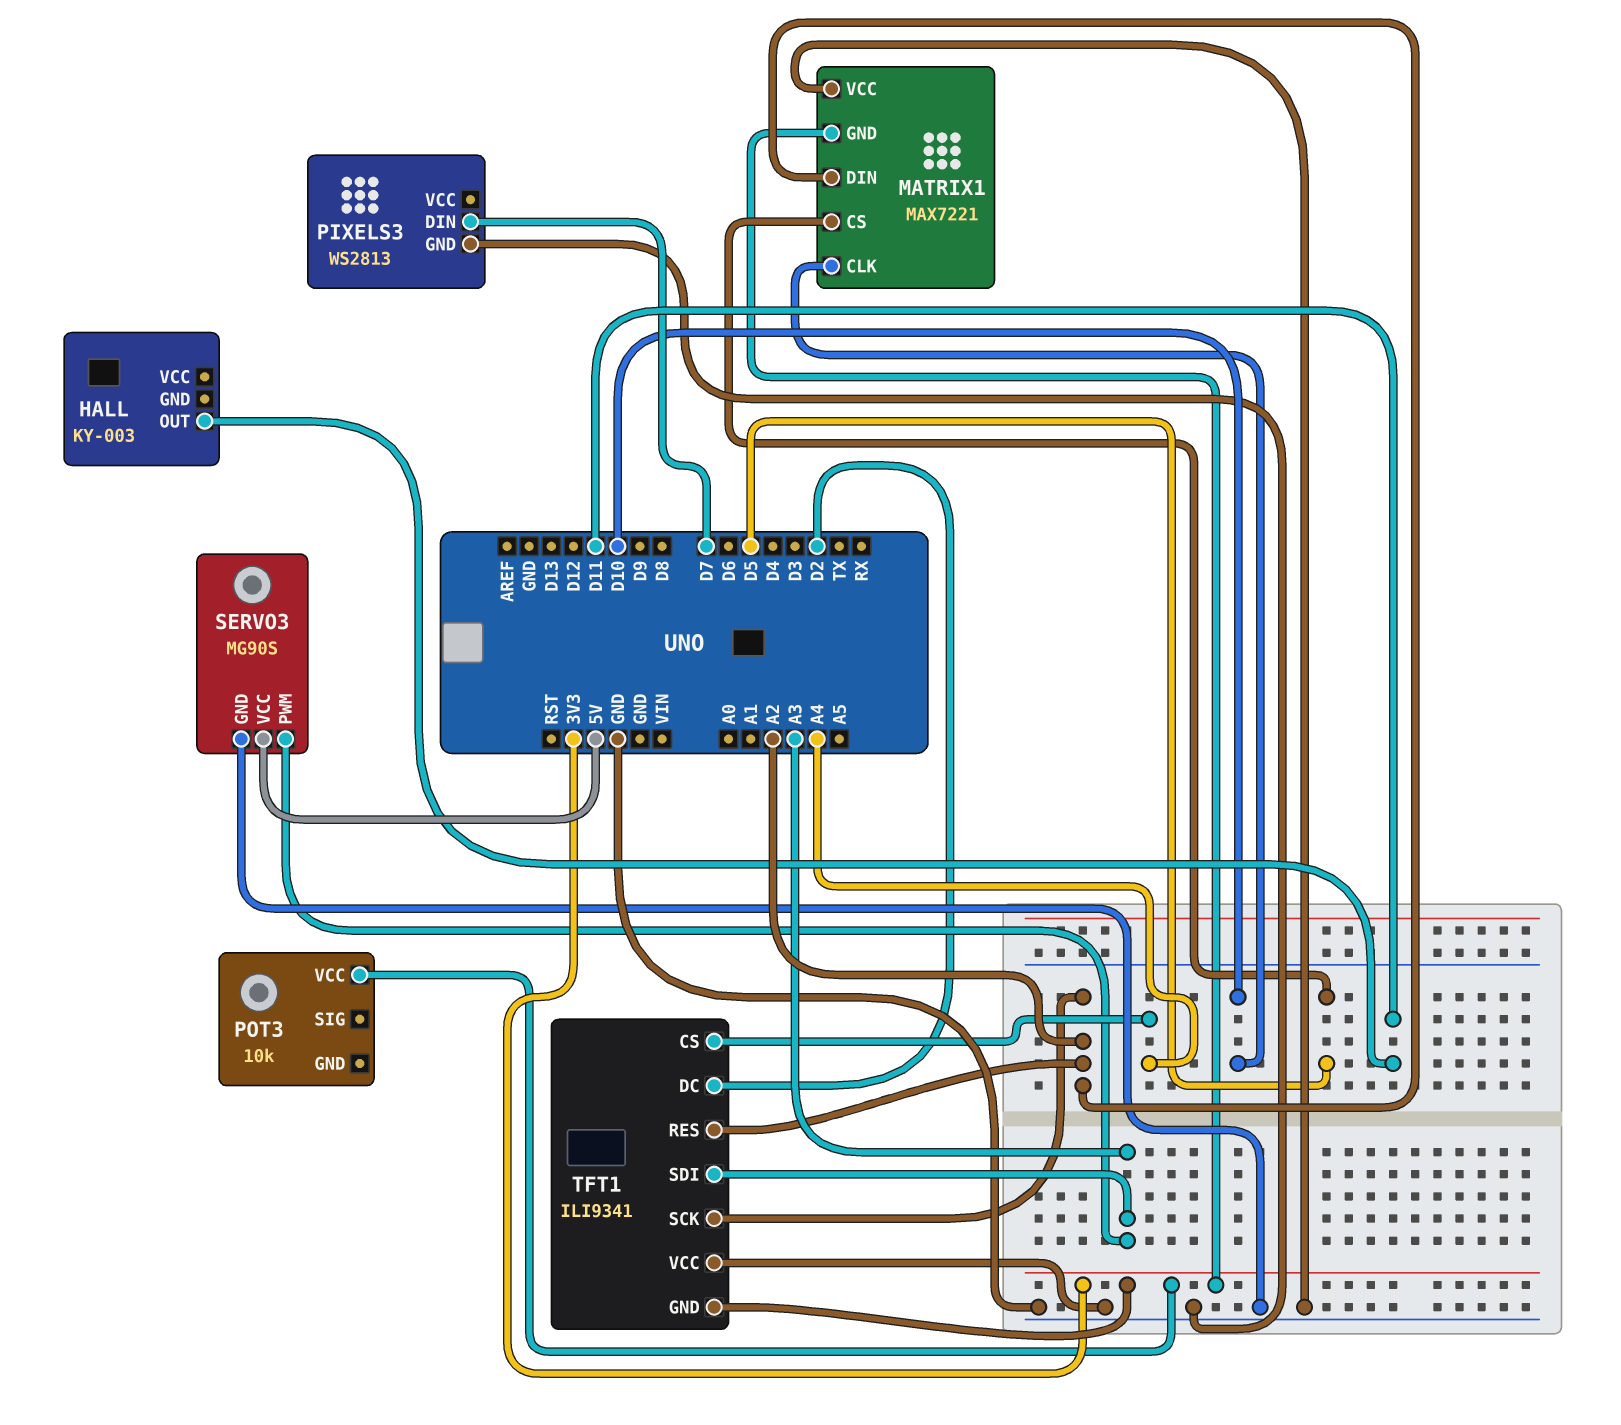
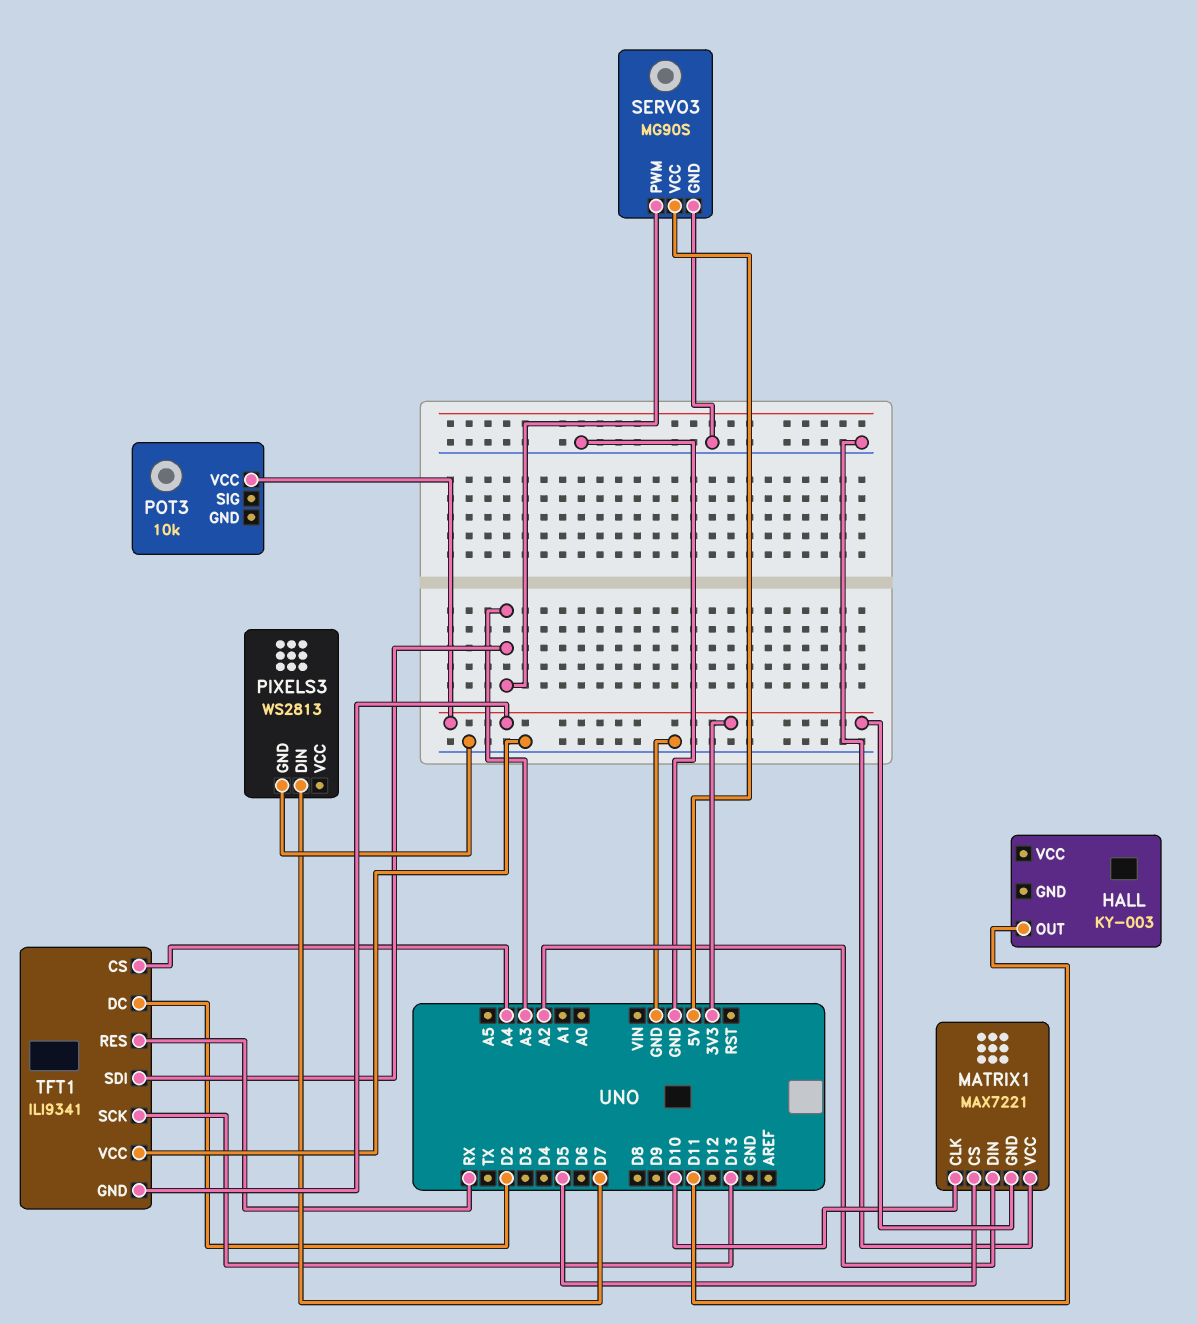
TFT1 pin RES: A2 -> RX
TFT1 pin SCK: A2 -> D13

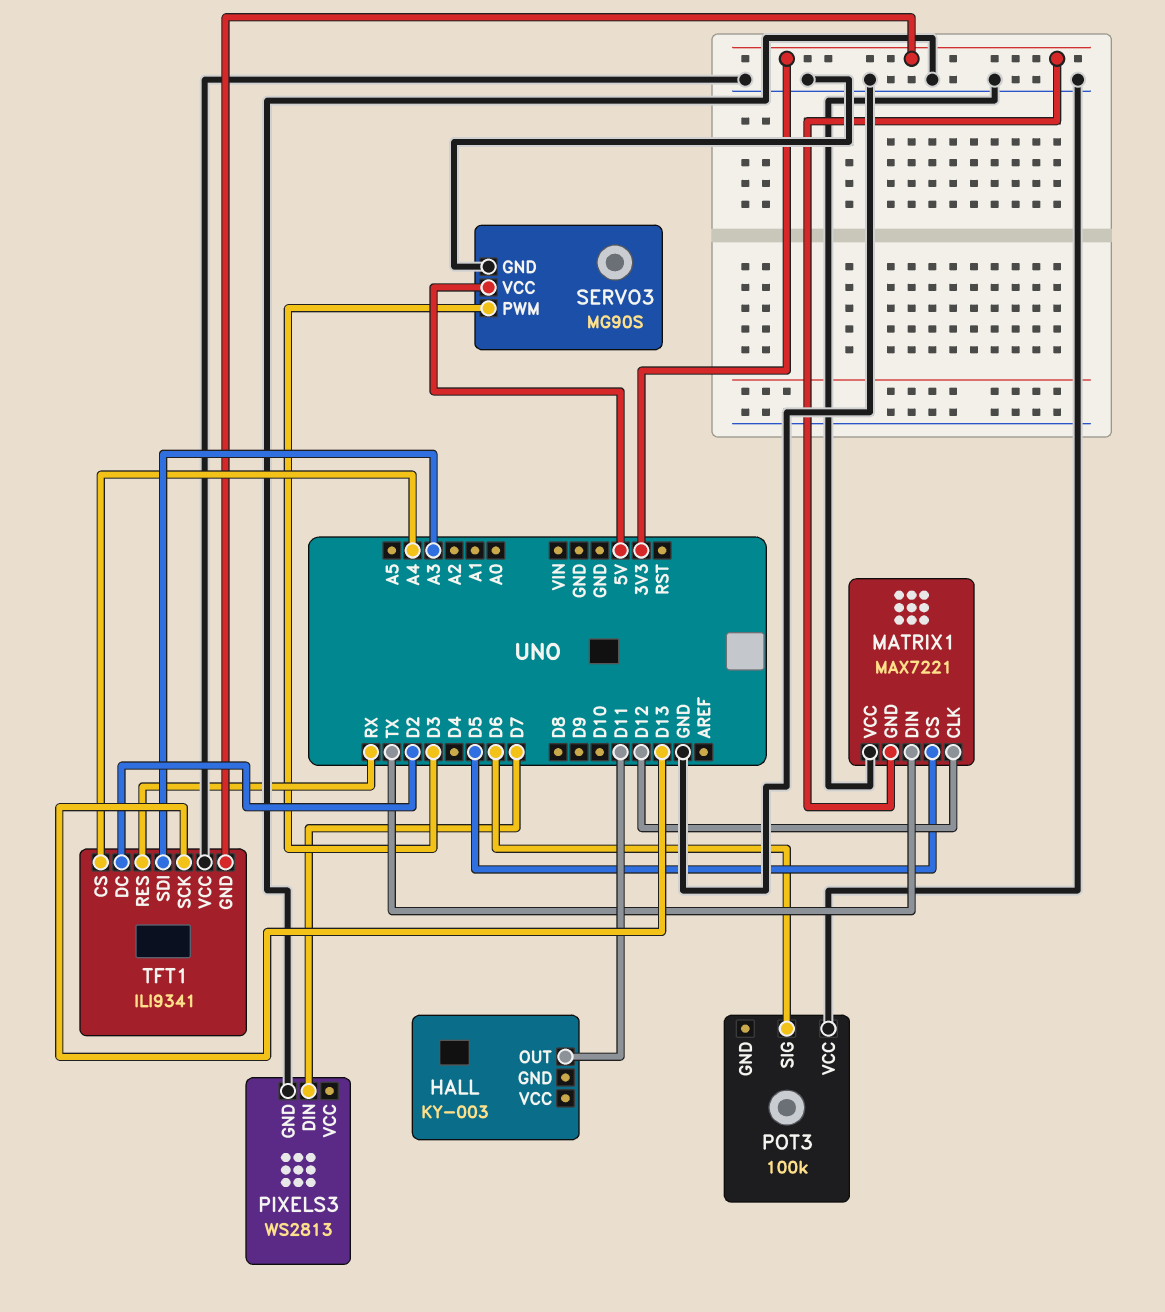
MATRIX1 pin CLK: D10 -> D12
MATRIX1 pin DIN: A2 -> TX
POT3: 10k -> 100k
POT3 pin SIG: none -> D6
POT3 pin VCC: 3V3 -> GND
SERVO3 pin PWM: A3 -> D3

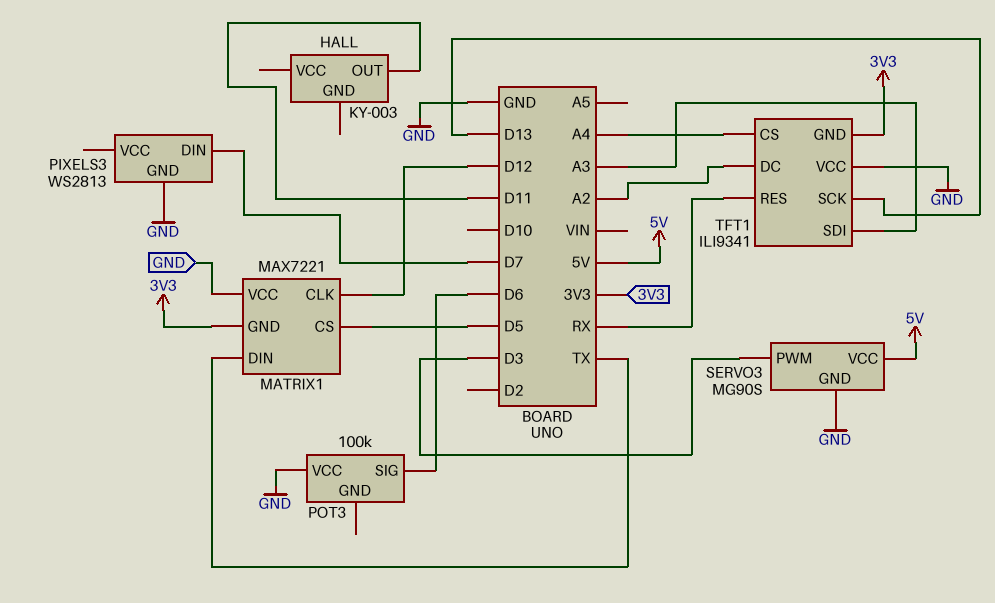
TFT1 pin DC: D2 -> A2

